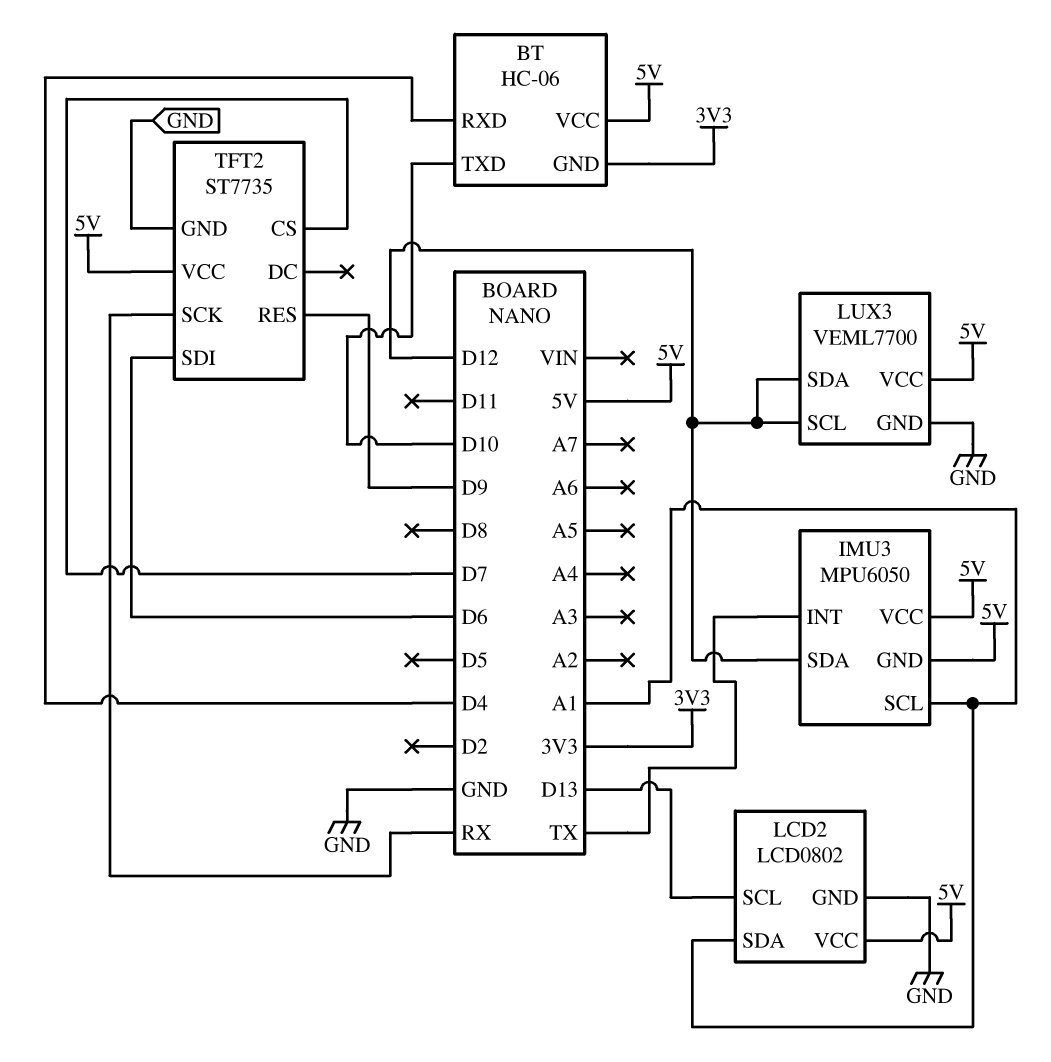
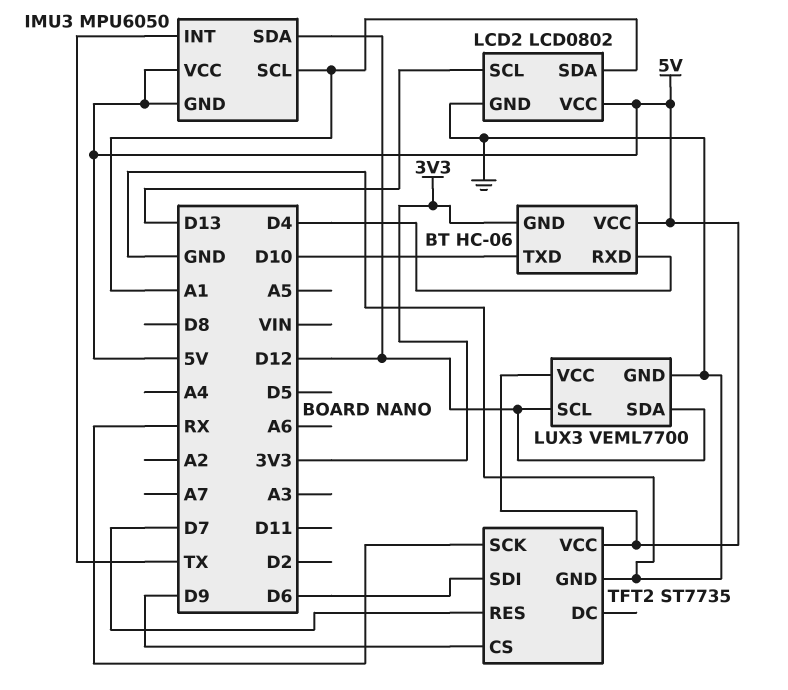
TFT2 pin CS: D7 -> D9
TFT2 pin RES: D9 -> D7

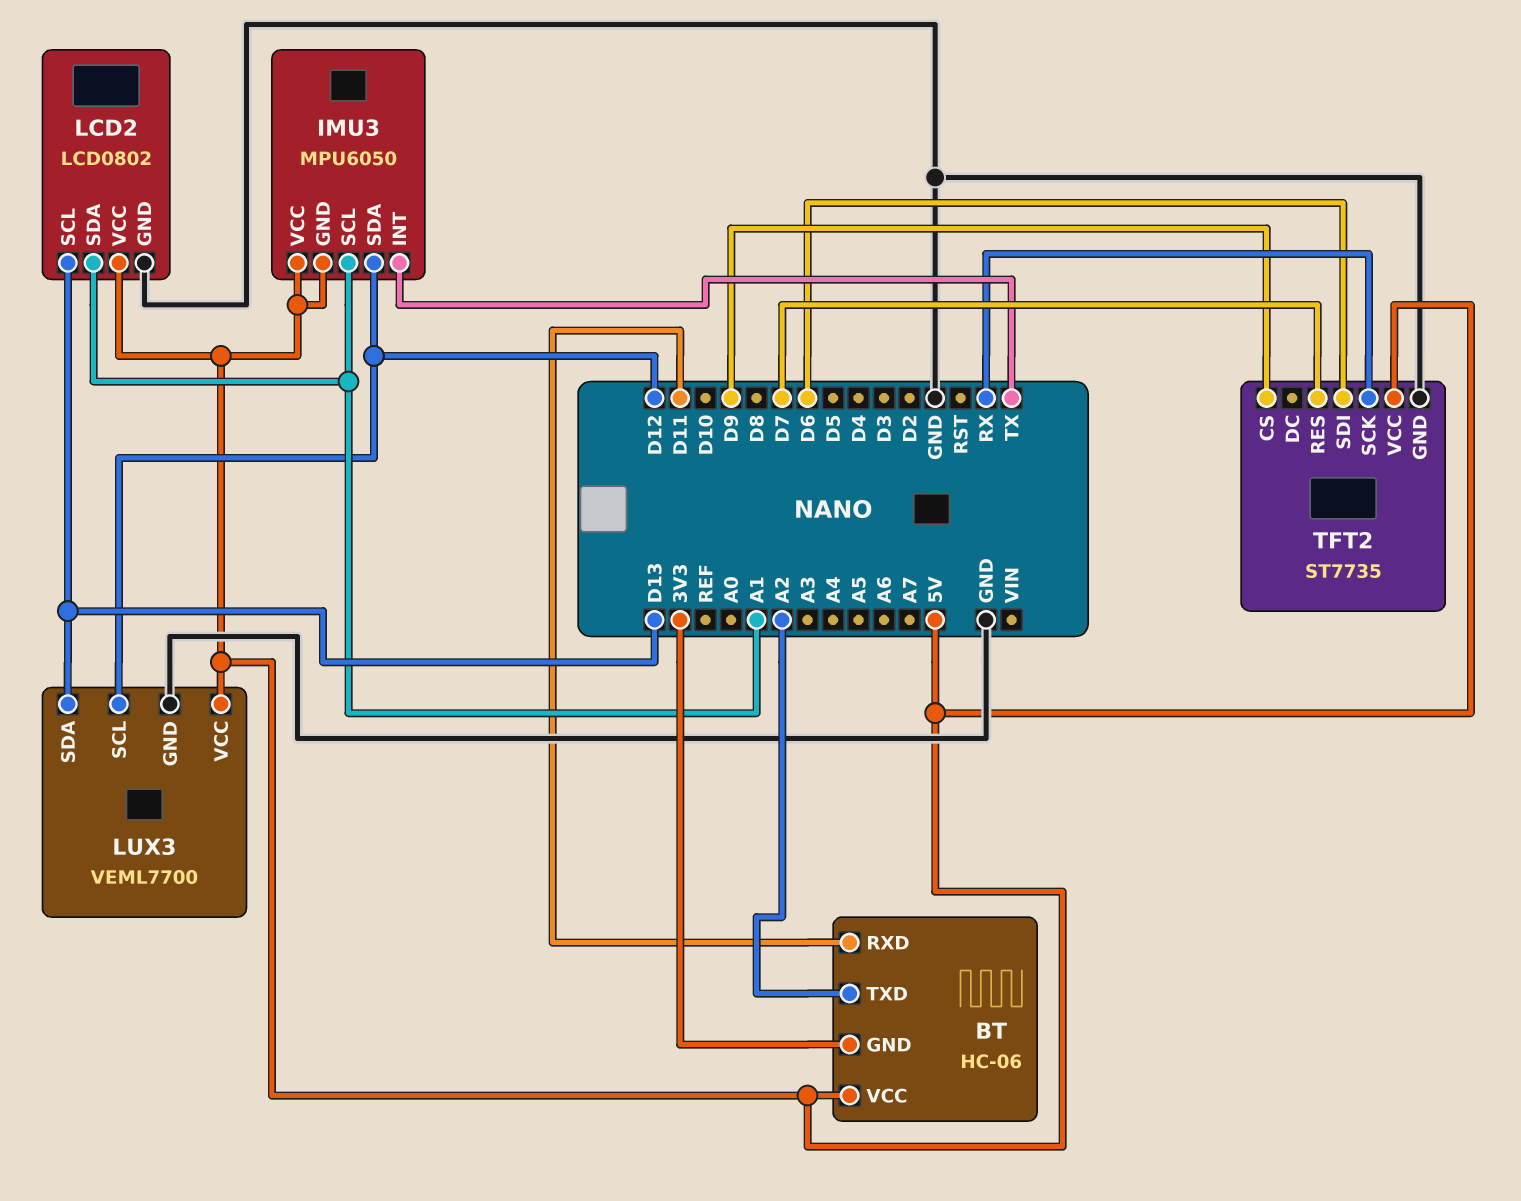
BT pin RXD: D4 -> D11
BT pin TXD: D10 -> A2
LUX3 pin SDA: D12 -> D13

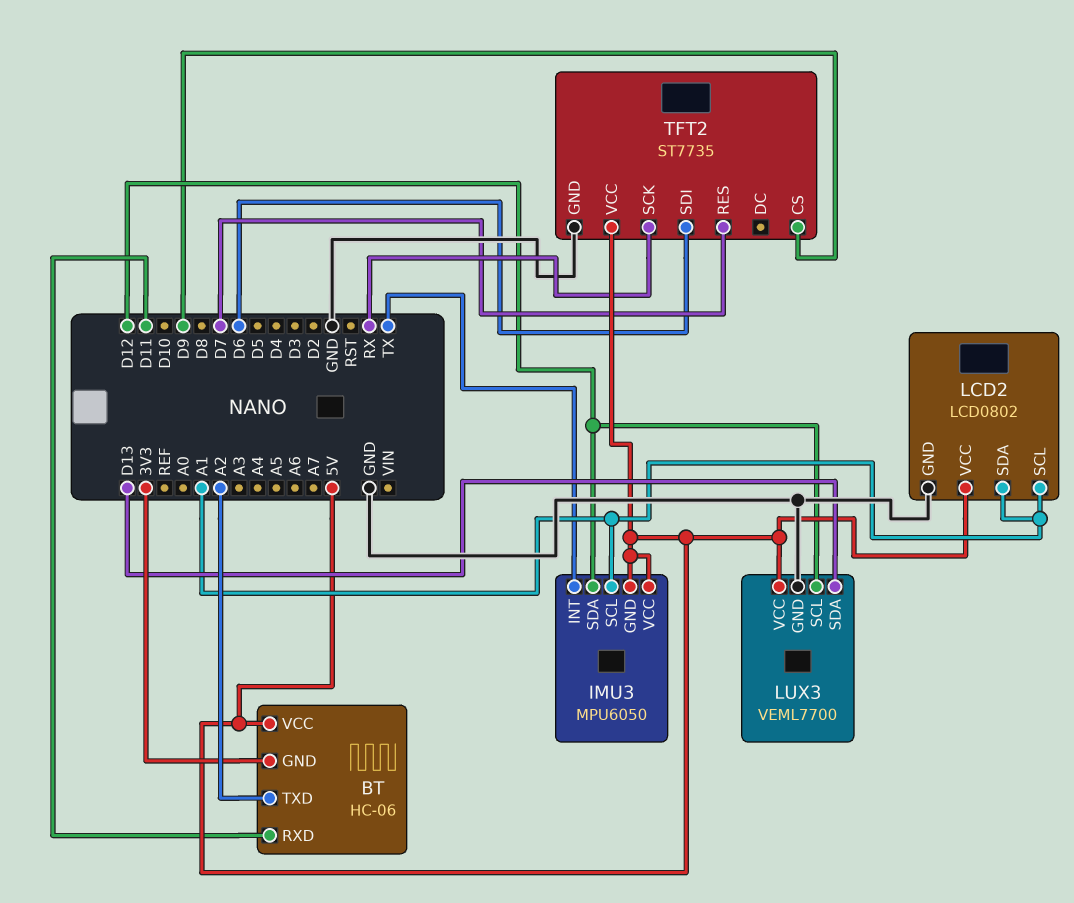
LCD2 pin SCL: D13 -> A1

